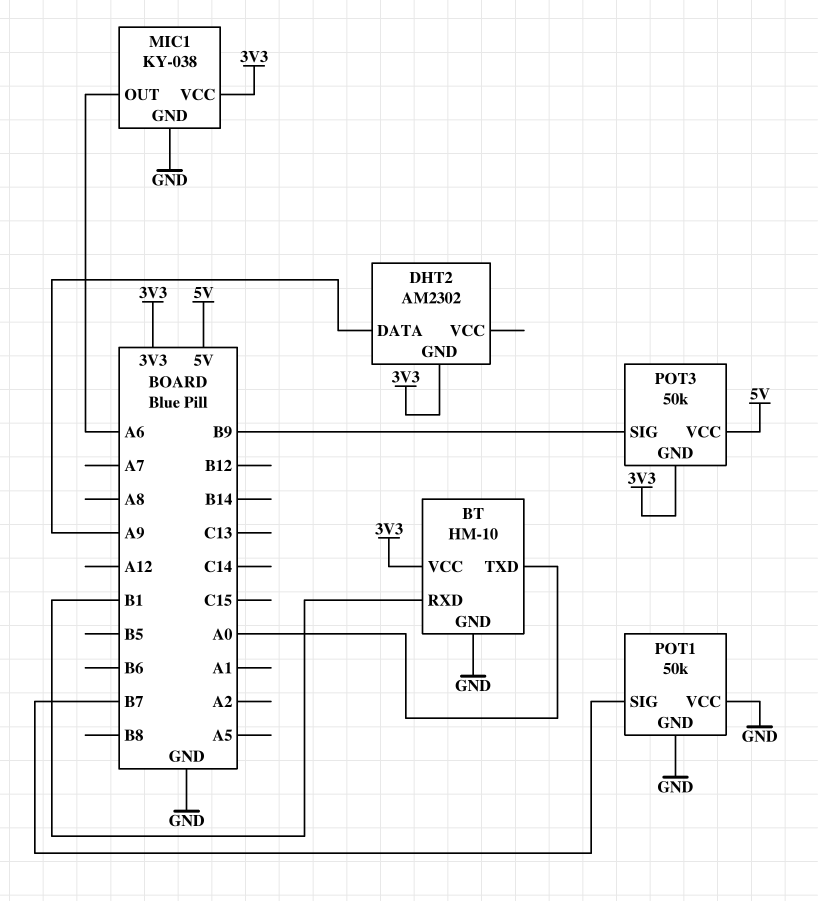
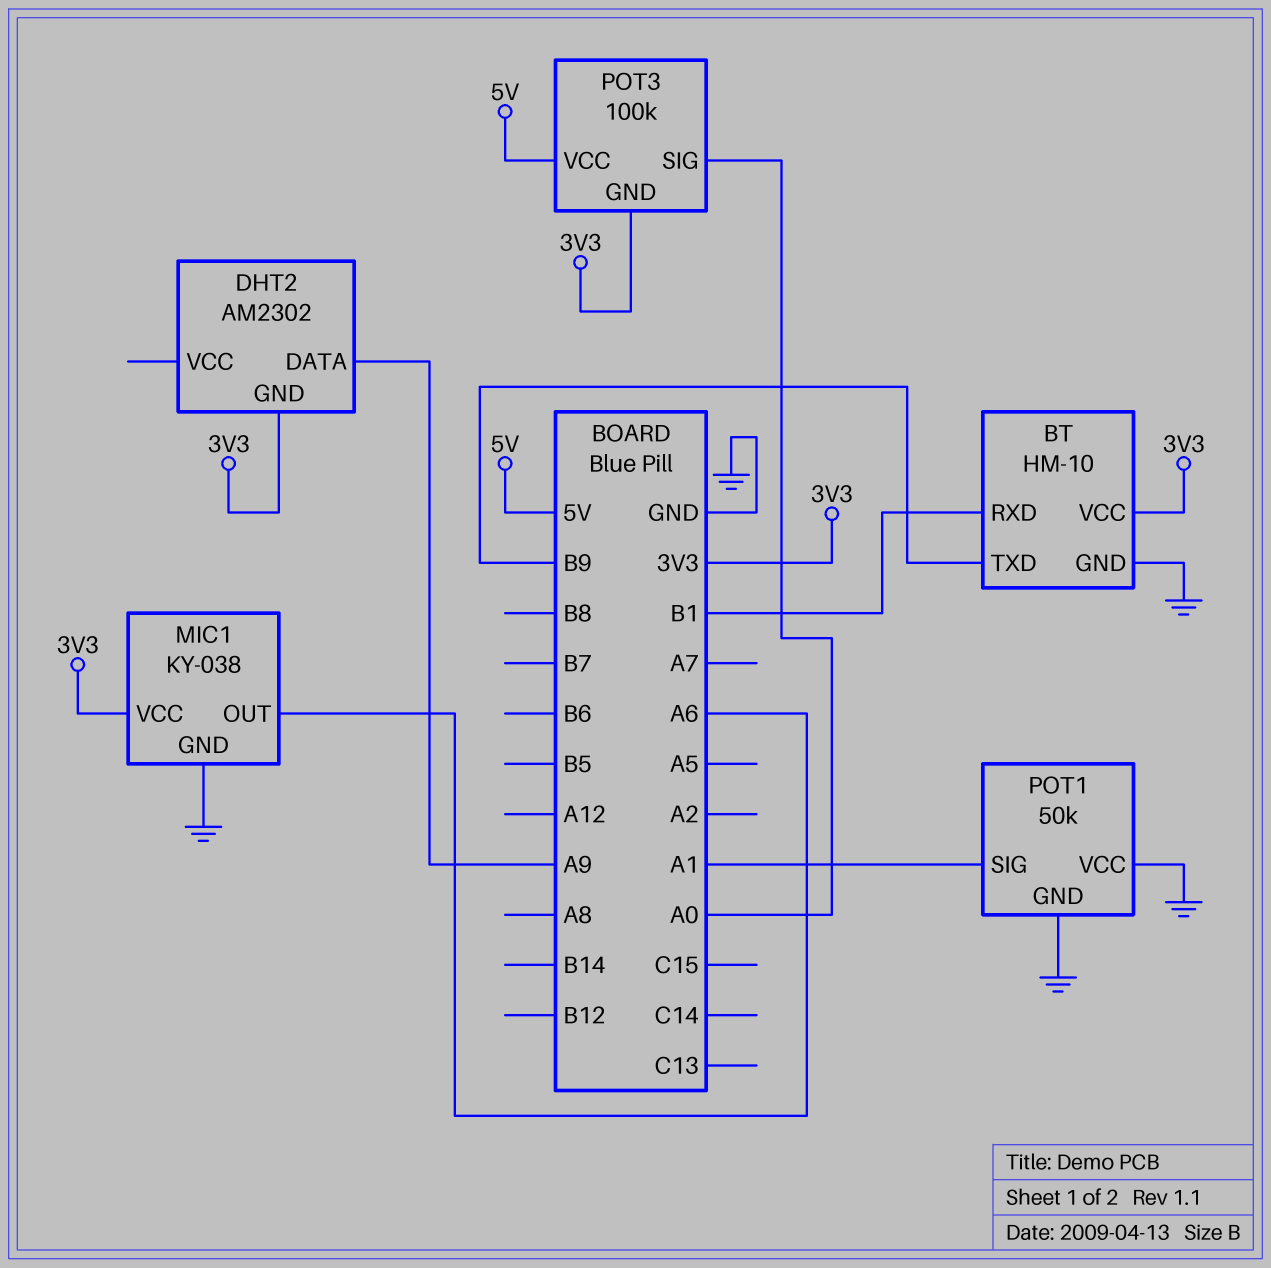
BT pin TXD: A0 -> B9
POT1 pin SIG: B7 -> A1
POT3: 50k -> 100k
POT3 pin SIG: B9 -> A0

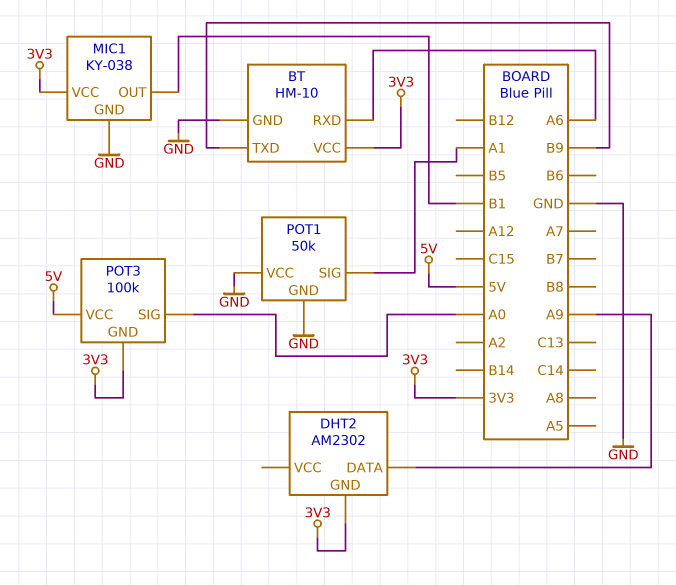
BT pin RXD: B1 -> A6
MIC1 pin OUT: A6 -> B1

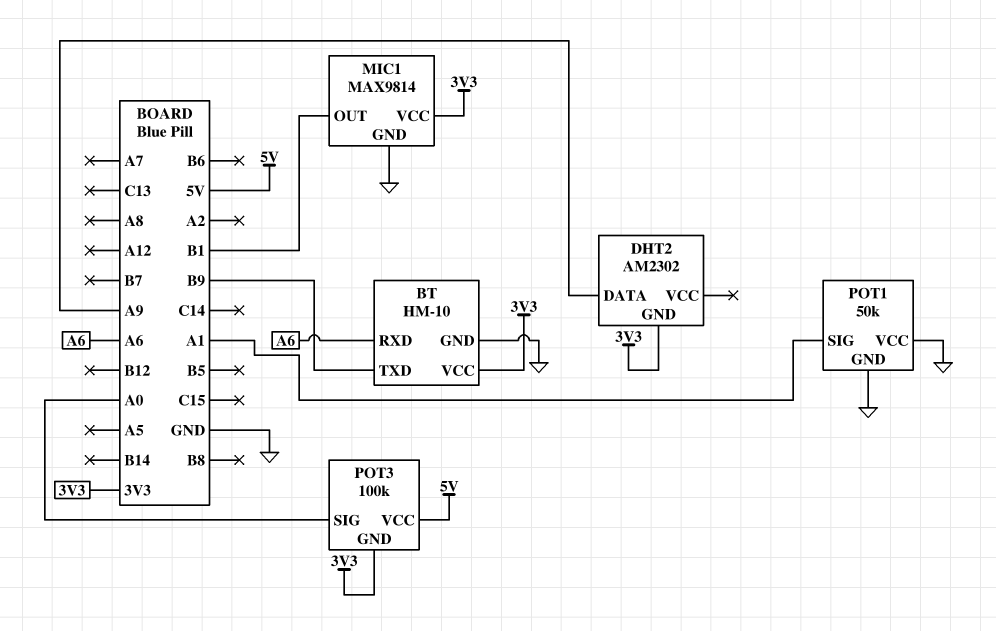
MIC1: KY-038 -> MAX9814

